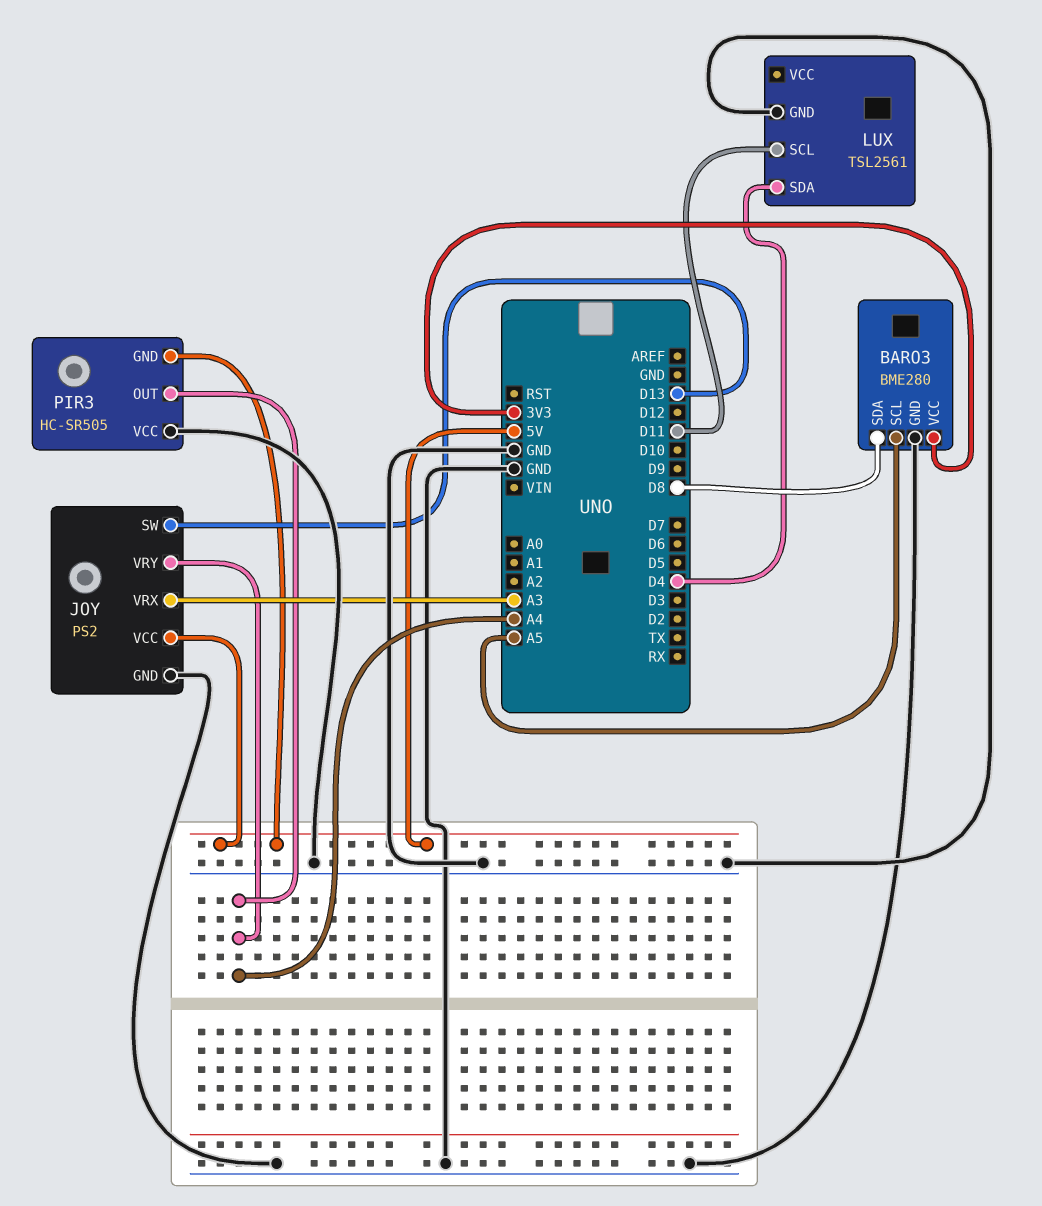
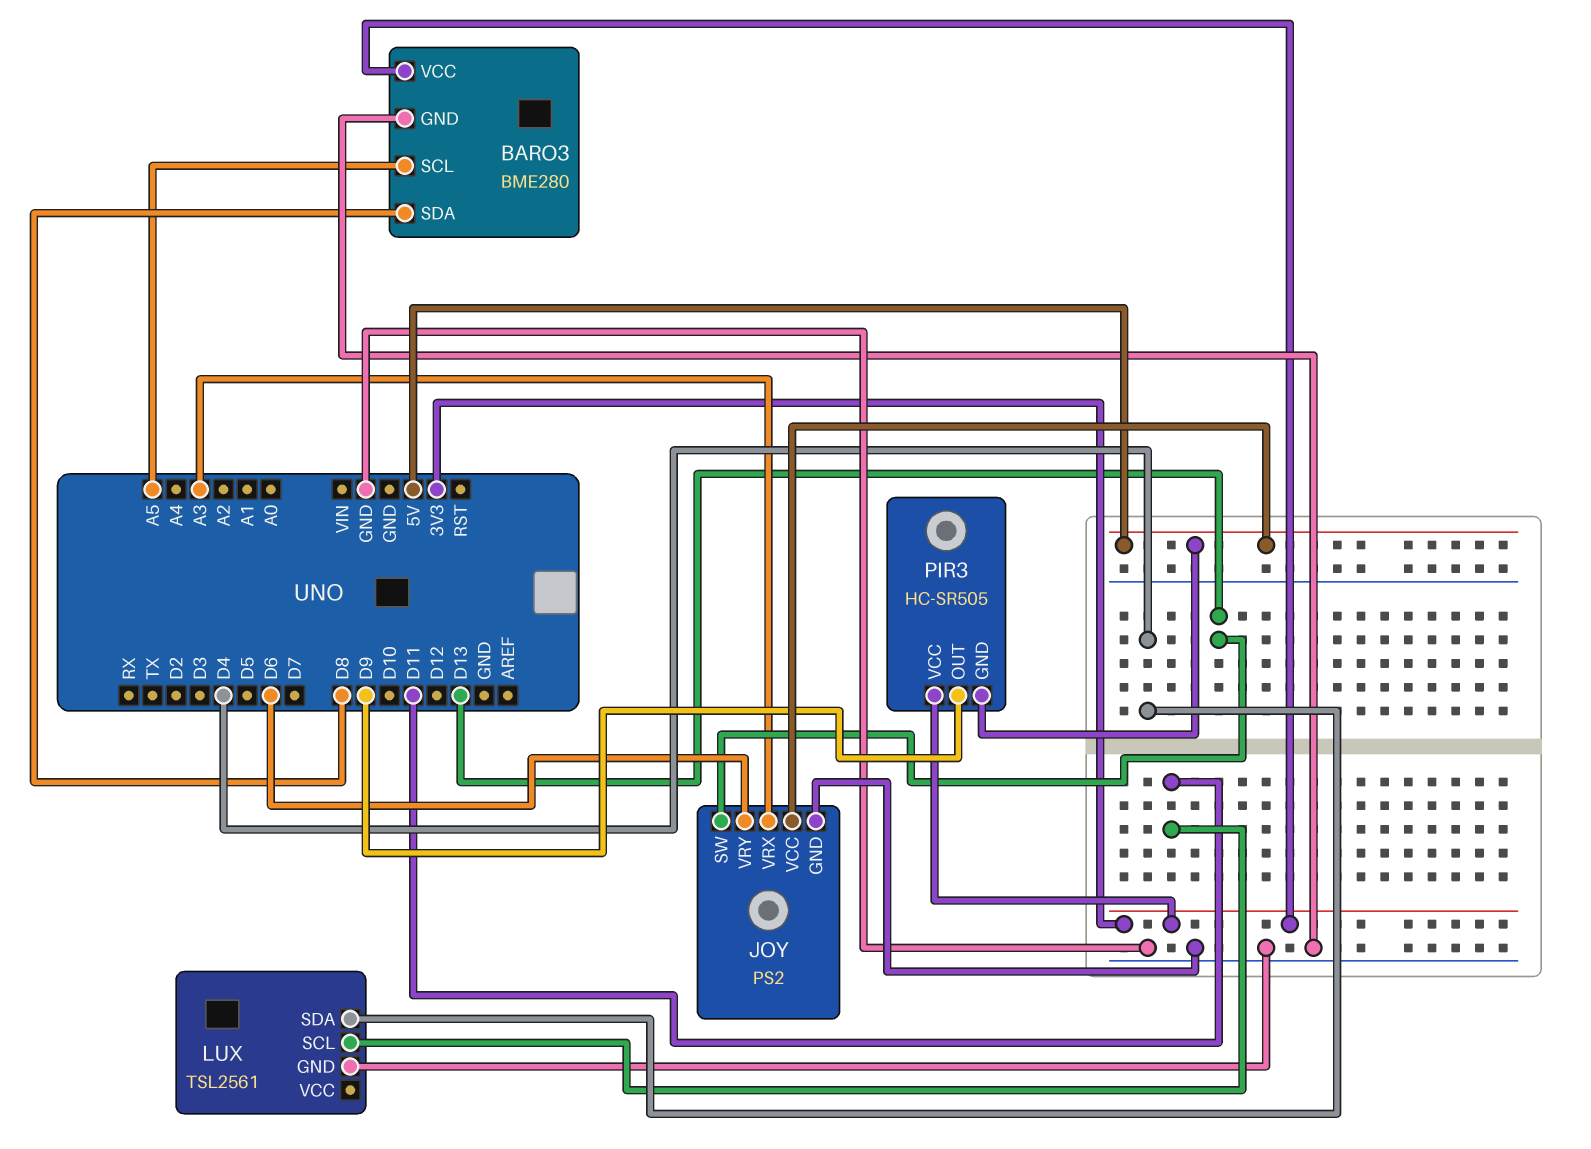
JOY pin VRY: A4 -> D6
PIR3 pin OUT: A4 -> D9
PIR3 pin VCC: GND -> 3V3

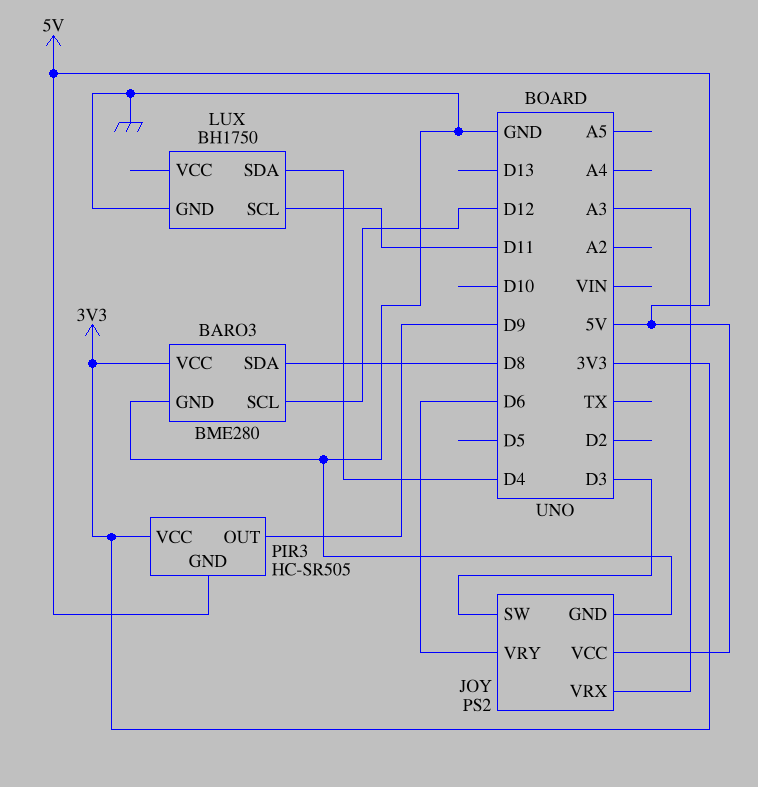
BARO3 pin SCL: A5 -> D12
JOY pin SW: D13 -> D3
LUX: TSL2561 -> BH1750

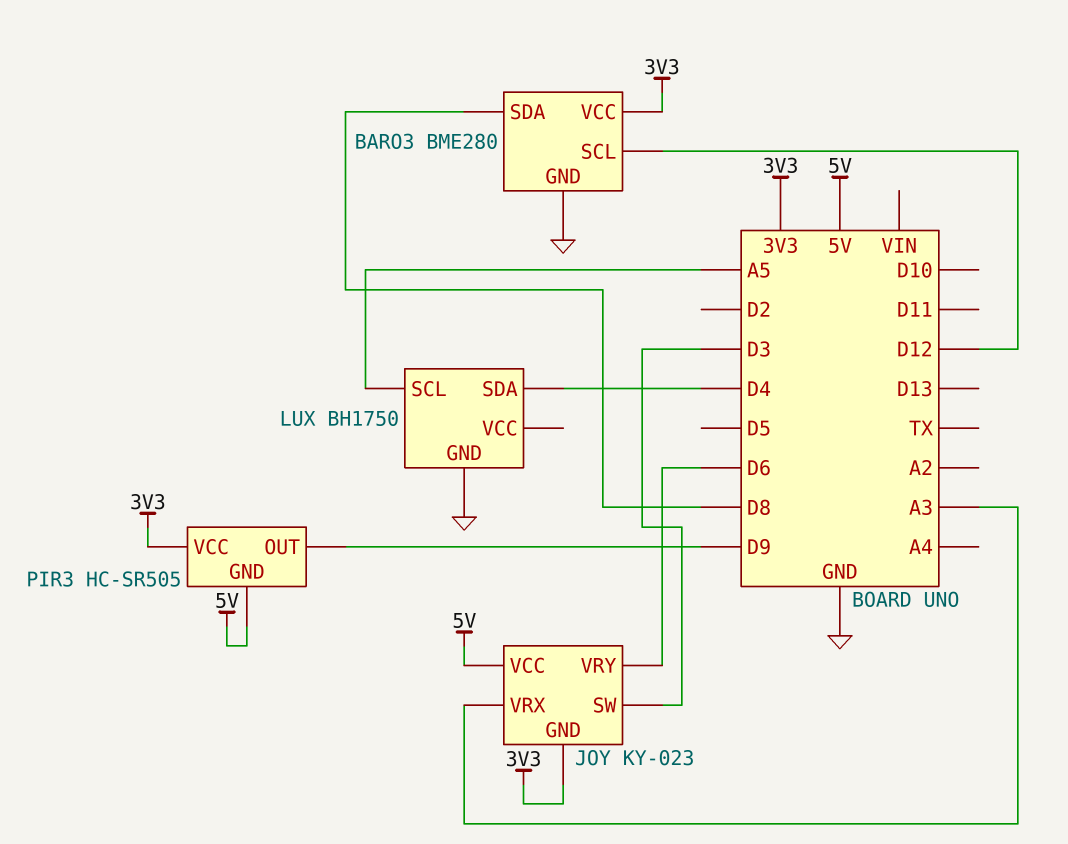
JOY: PS2 -> KY-023
JOY pin GND: GND -> 3V3
LUX pin SCL: D11 -> A5

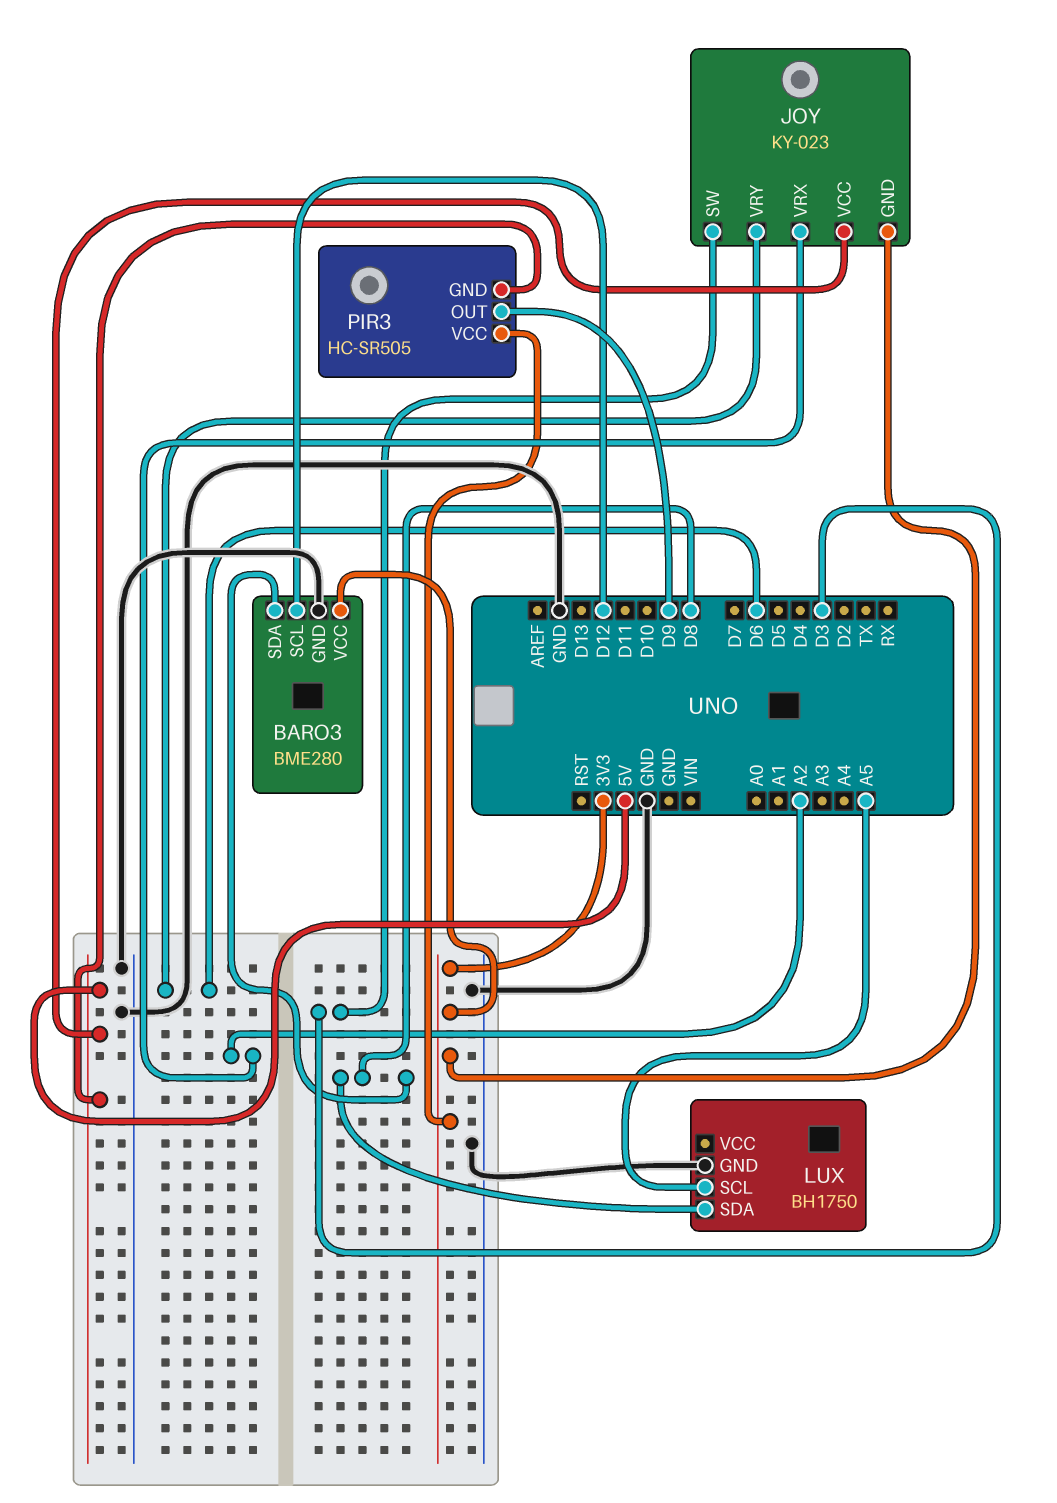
JOY pin VRX: A3 -> A2
LUX pin SDA: D4 -> D8

